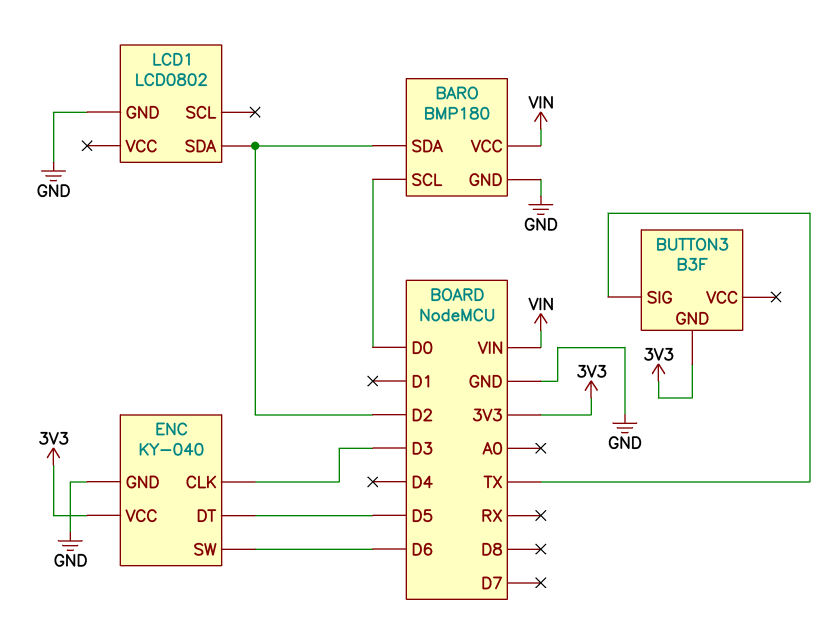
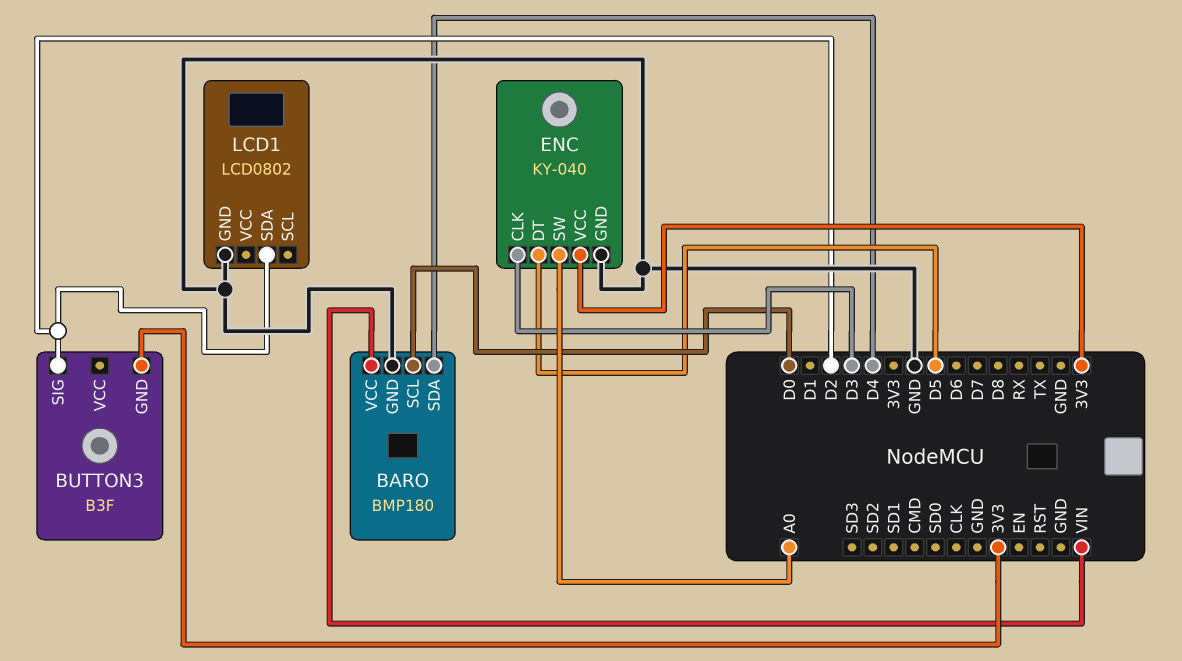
BARO pin SDA: D2 -> D4
BUTTON3 pin SIG: TX -> D2
ENC pin SW: D6 -> A0

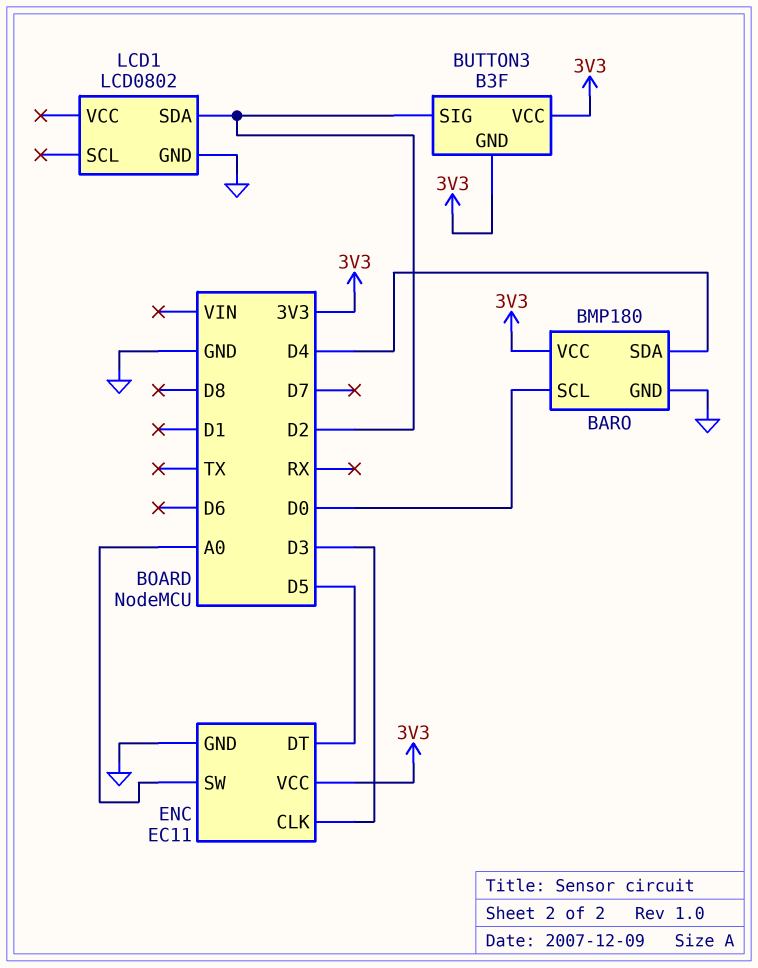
BARO pin VCC: VIN -> 3V3
BUTTON3 pin VCC: none -> 3V3
ENC: KY-040 -> EC11

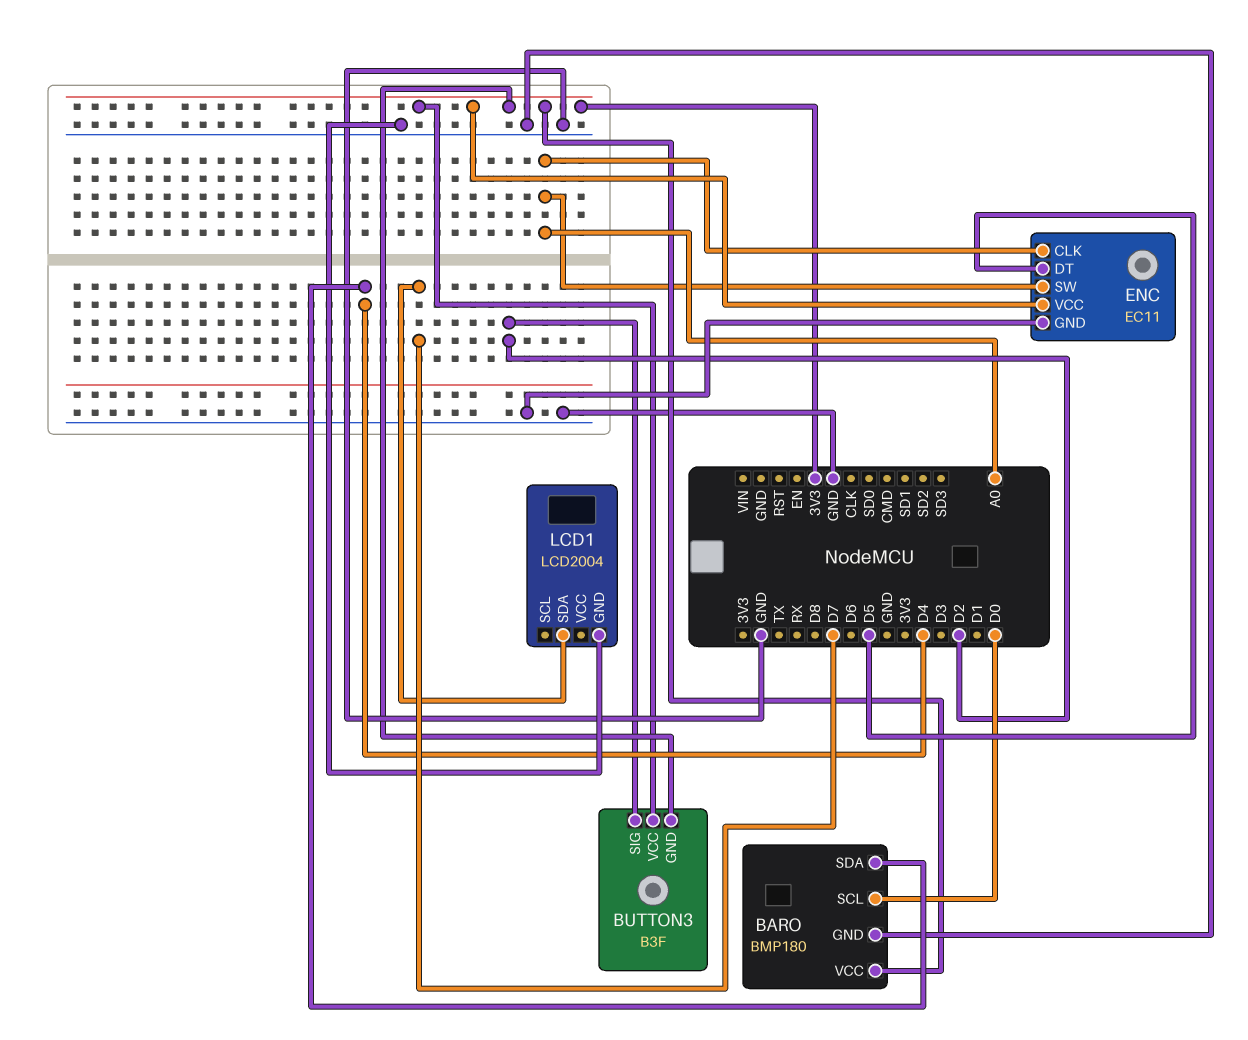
ENC pin CLK: D3 -> A0
LCD1: LCD0802 -> LCD2004
LCD1 pin SDA: D2 -> D7

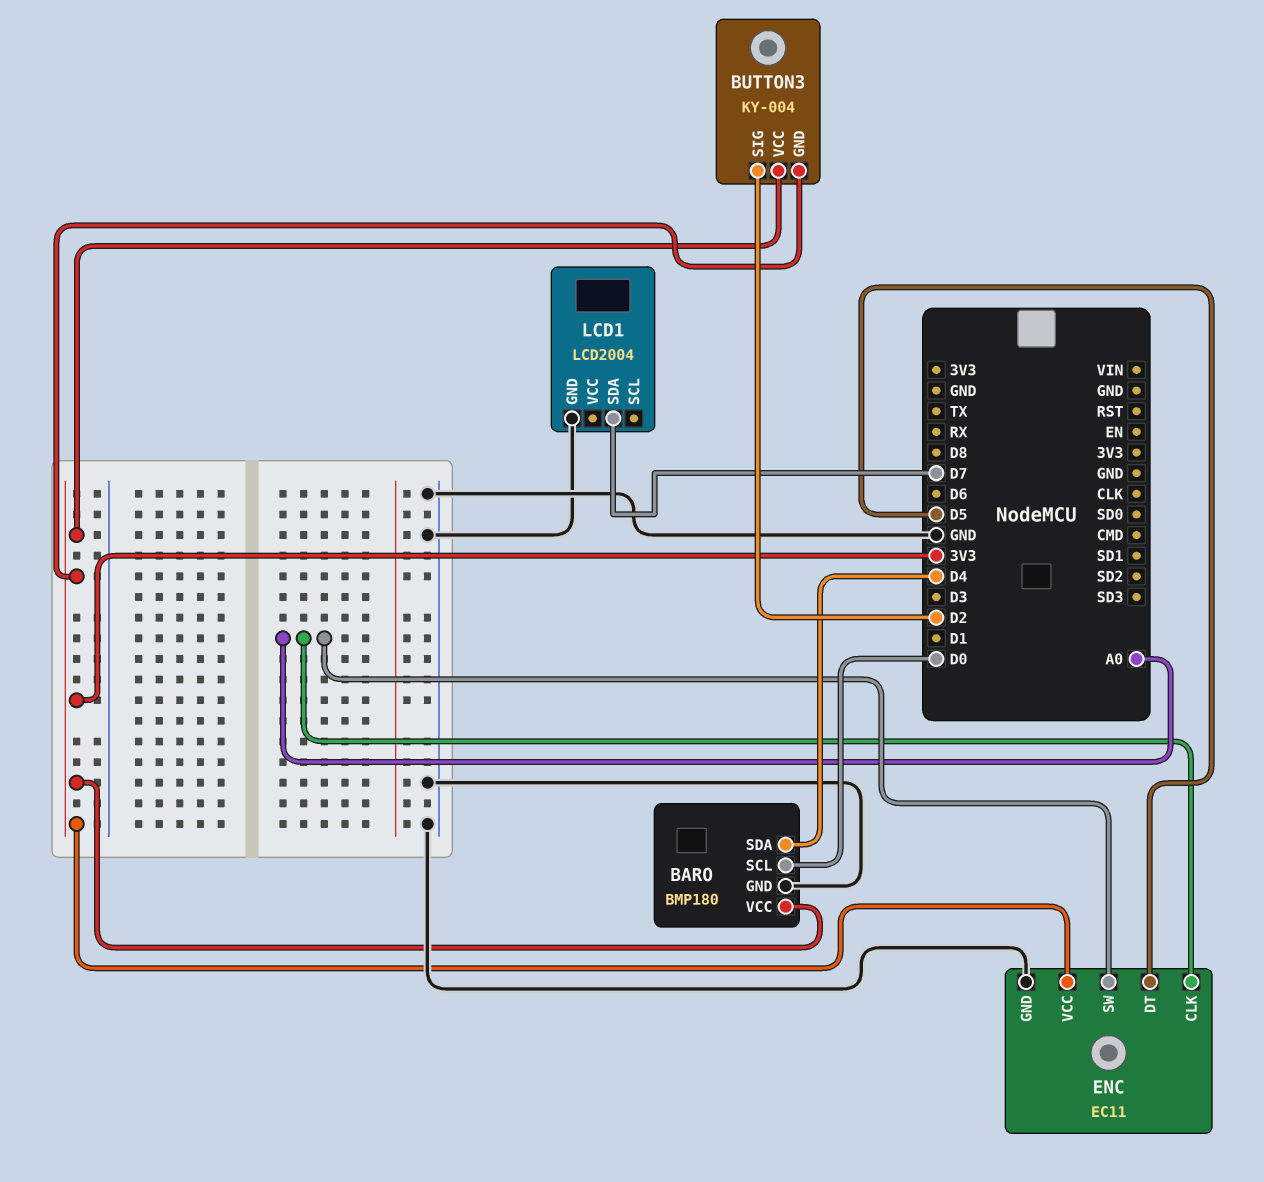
BUTTON3: B3F -> KY-004

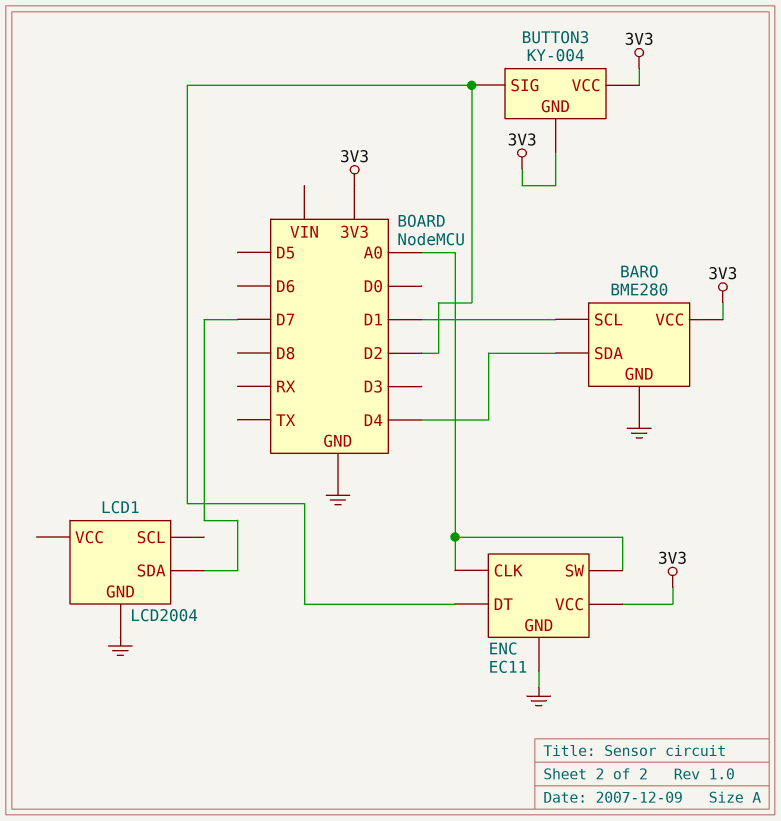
BARO: BMP180 -> BME280
BARO pin SCL: D0 -> D1
ENC pin DT: D5 -> D2

